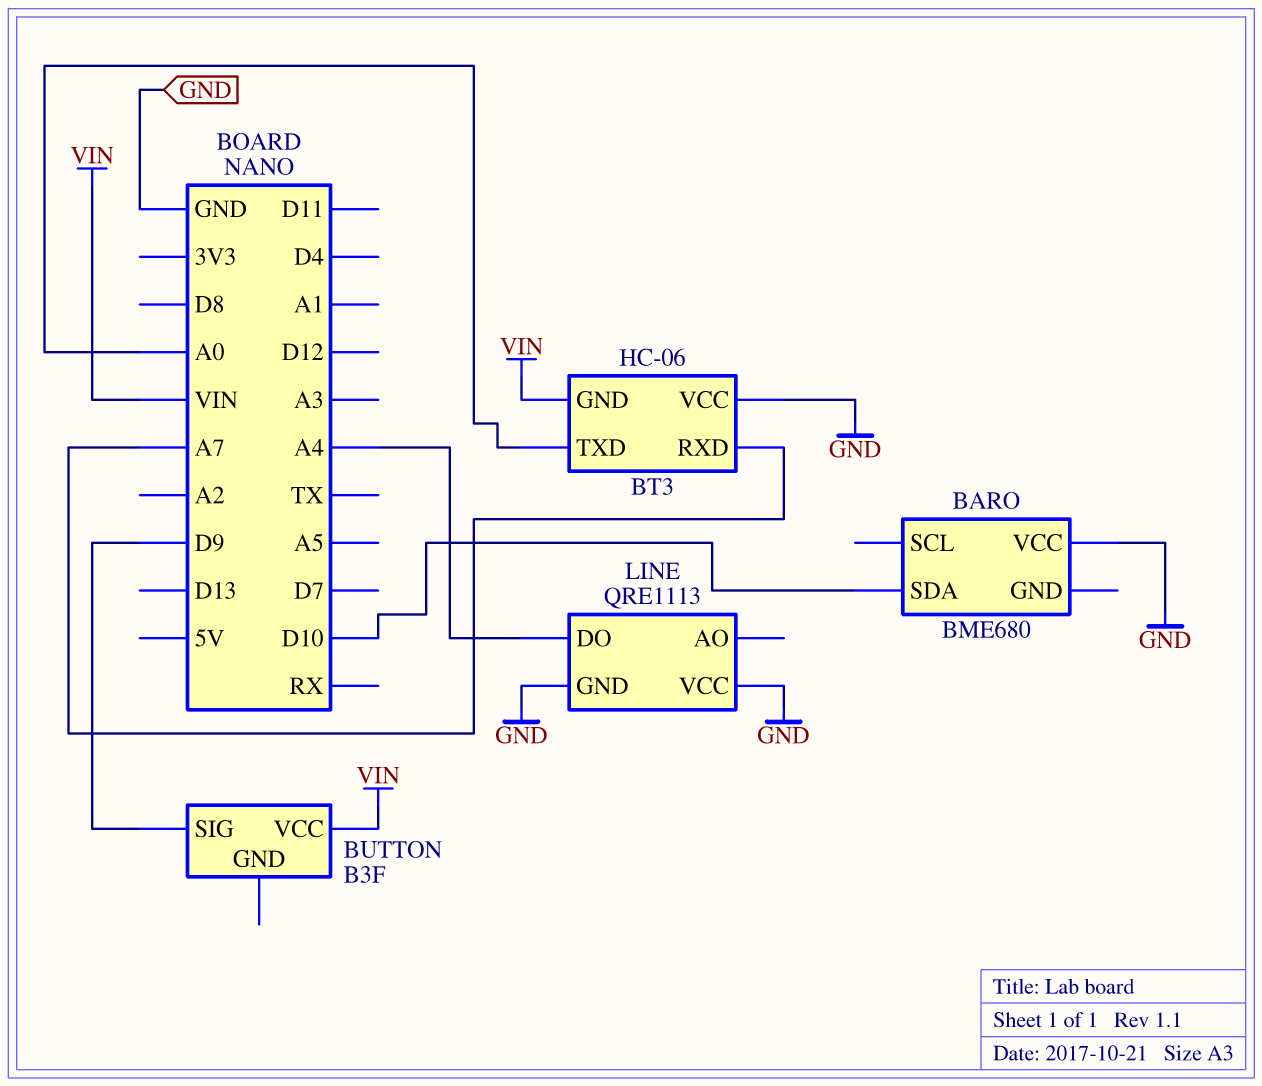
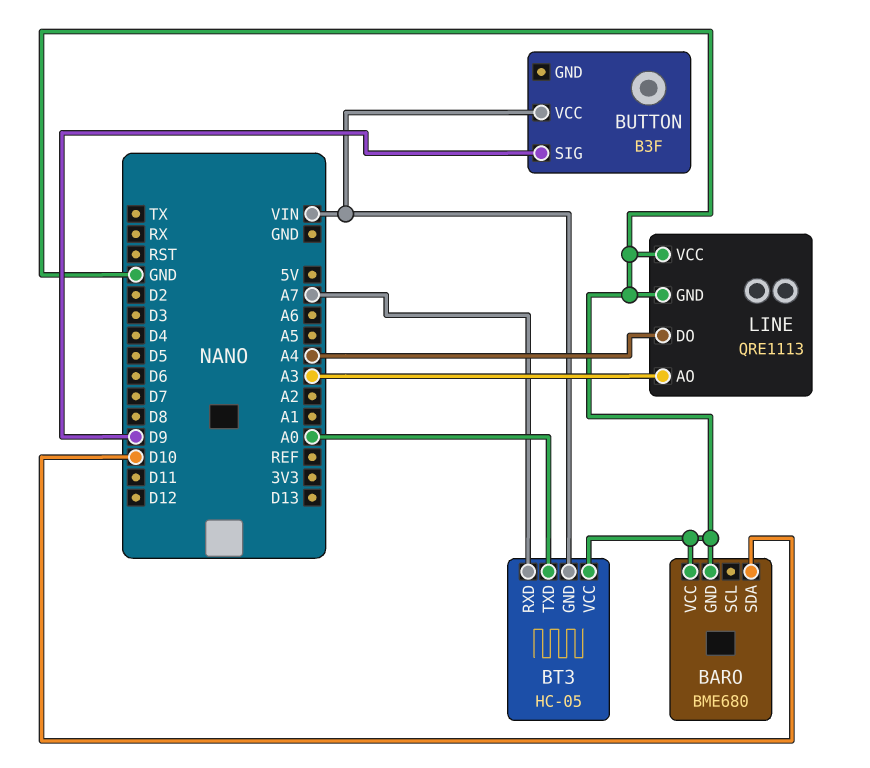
BARO pin GND: none -> GND
BT3: HC-06 -> HC-05
LINE pin AO: none -> A3

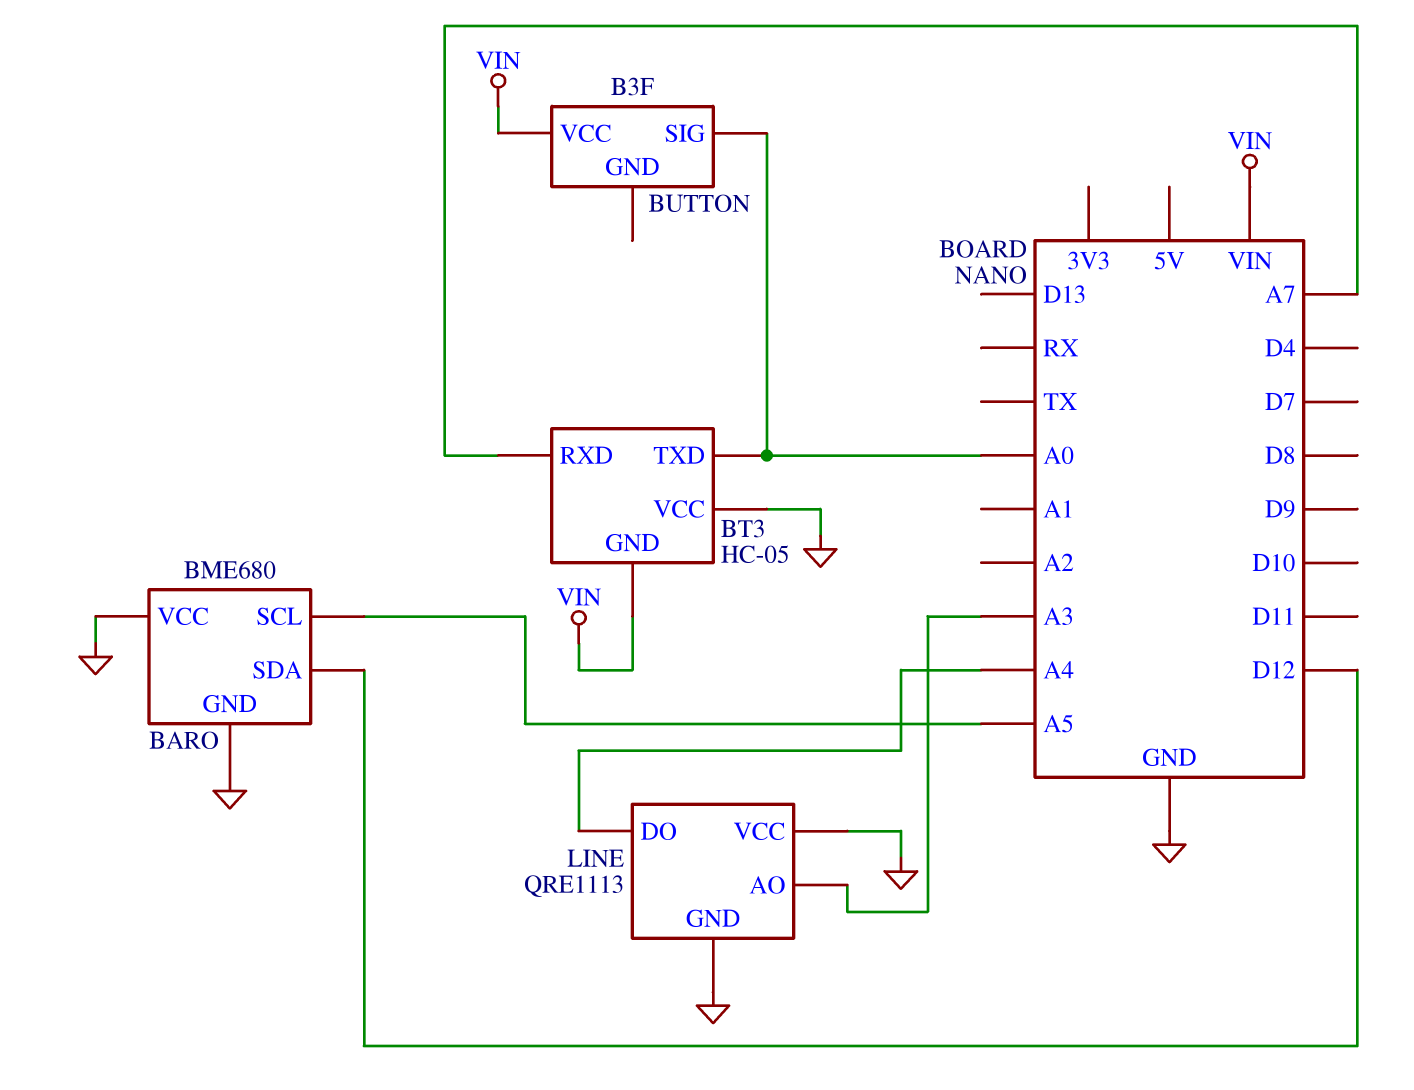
BARO pin SCL: none -> A5
BARO pin SDA: D10 -> D12
BUTTON pin SIG: D9 -> A0

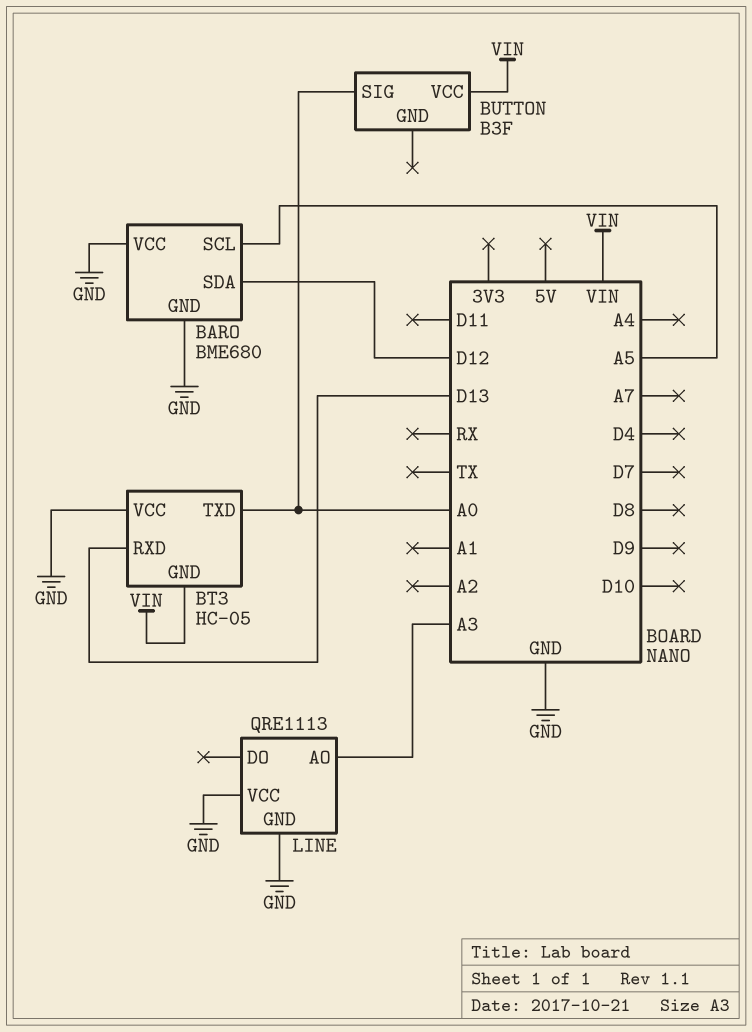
BT3 pin RXD: A7 -> D13
LINE pin DO: A4 -> none

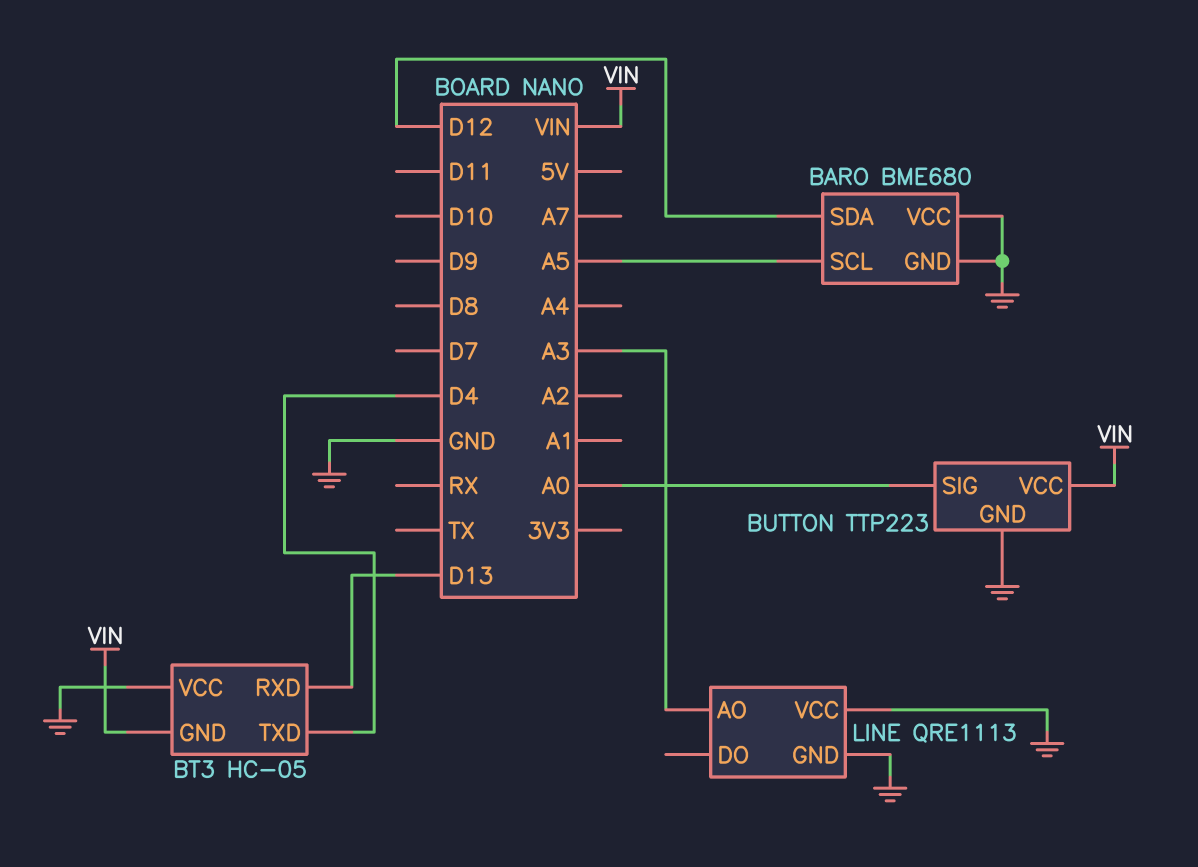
BT3 pin TXD: A0 -> D4
BUTTON: B3F -> TTP223
BUTTON pin GND: none -> GND

